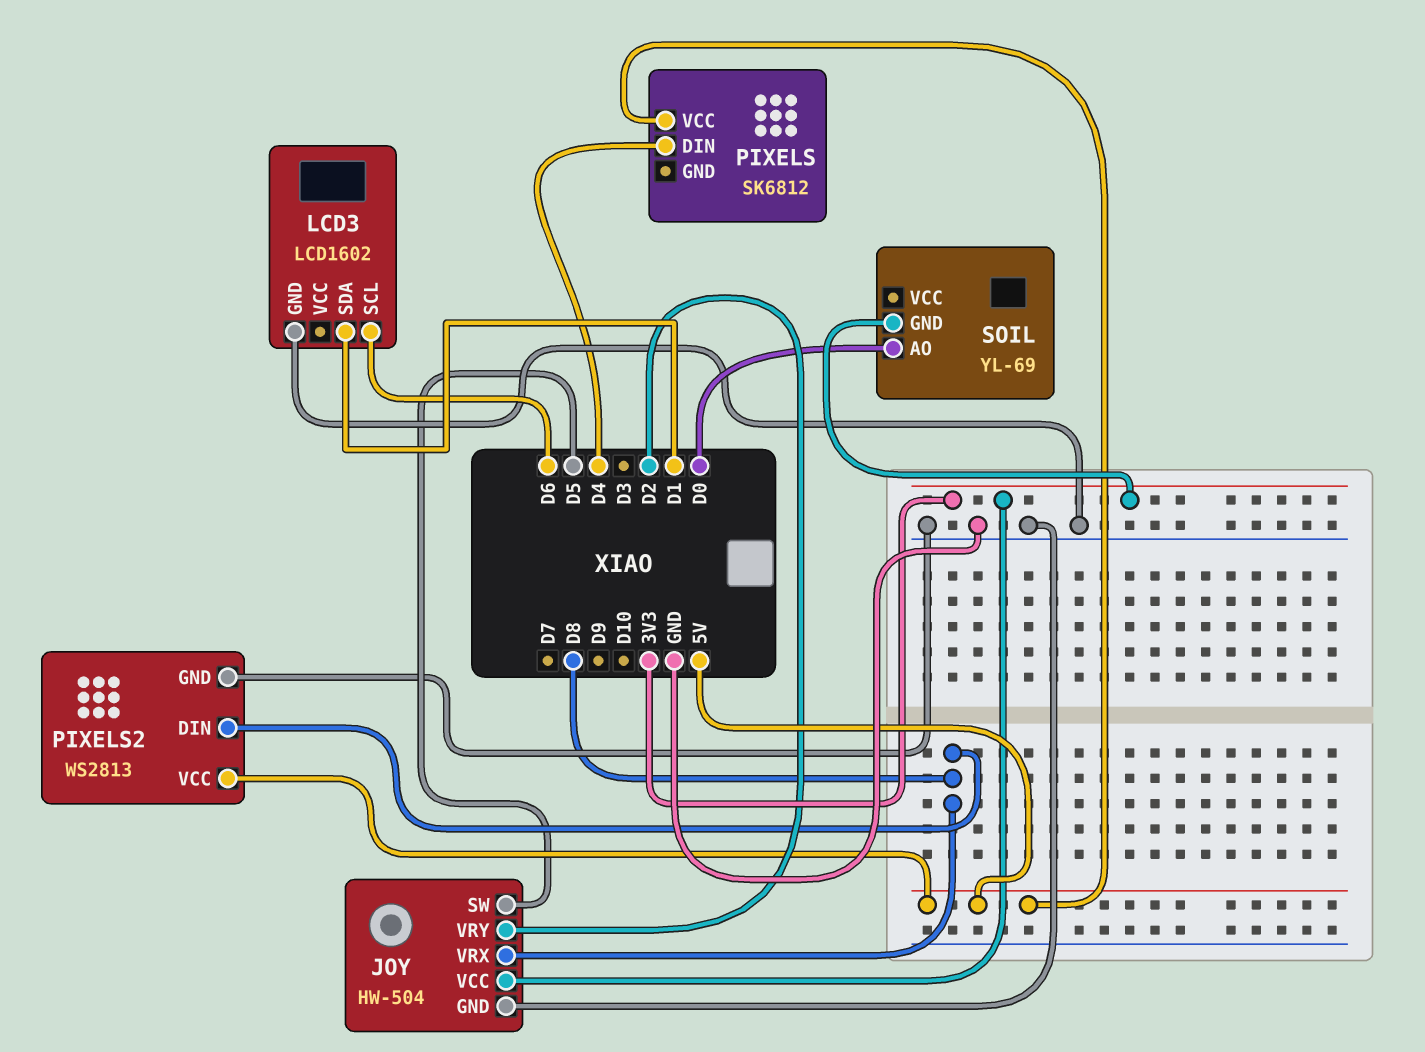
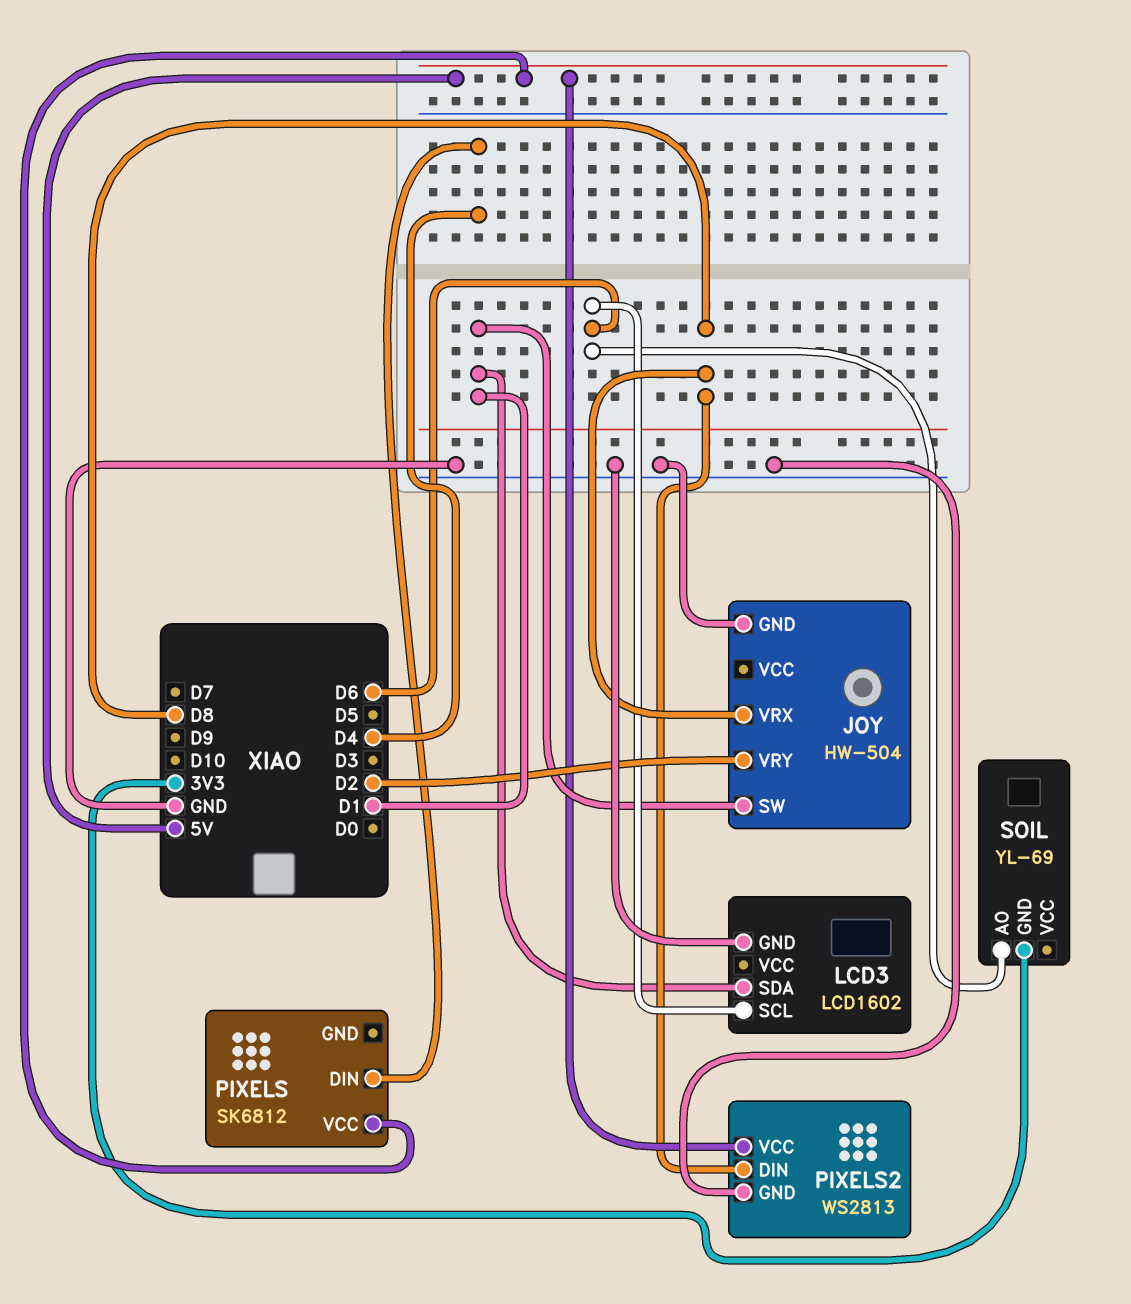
JOY pin SW: D5 -> D1
JOY pin VCC: 3V3 -> none
SOIL pin AO: D0 -> D6

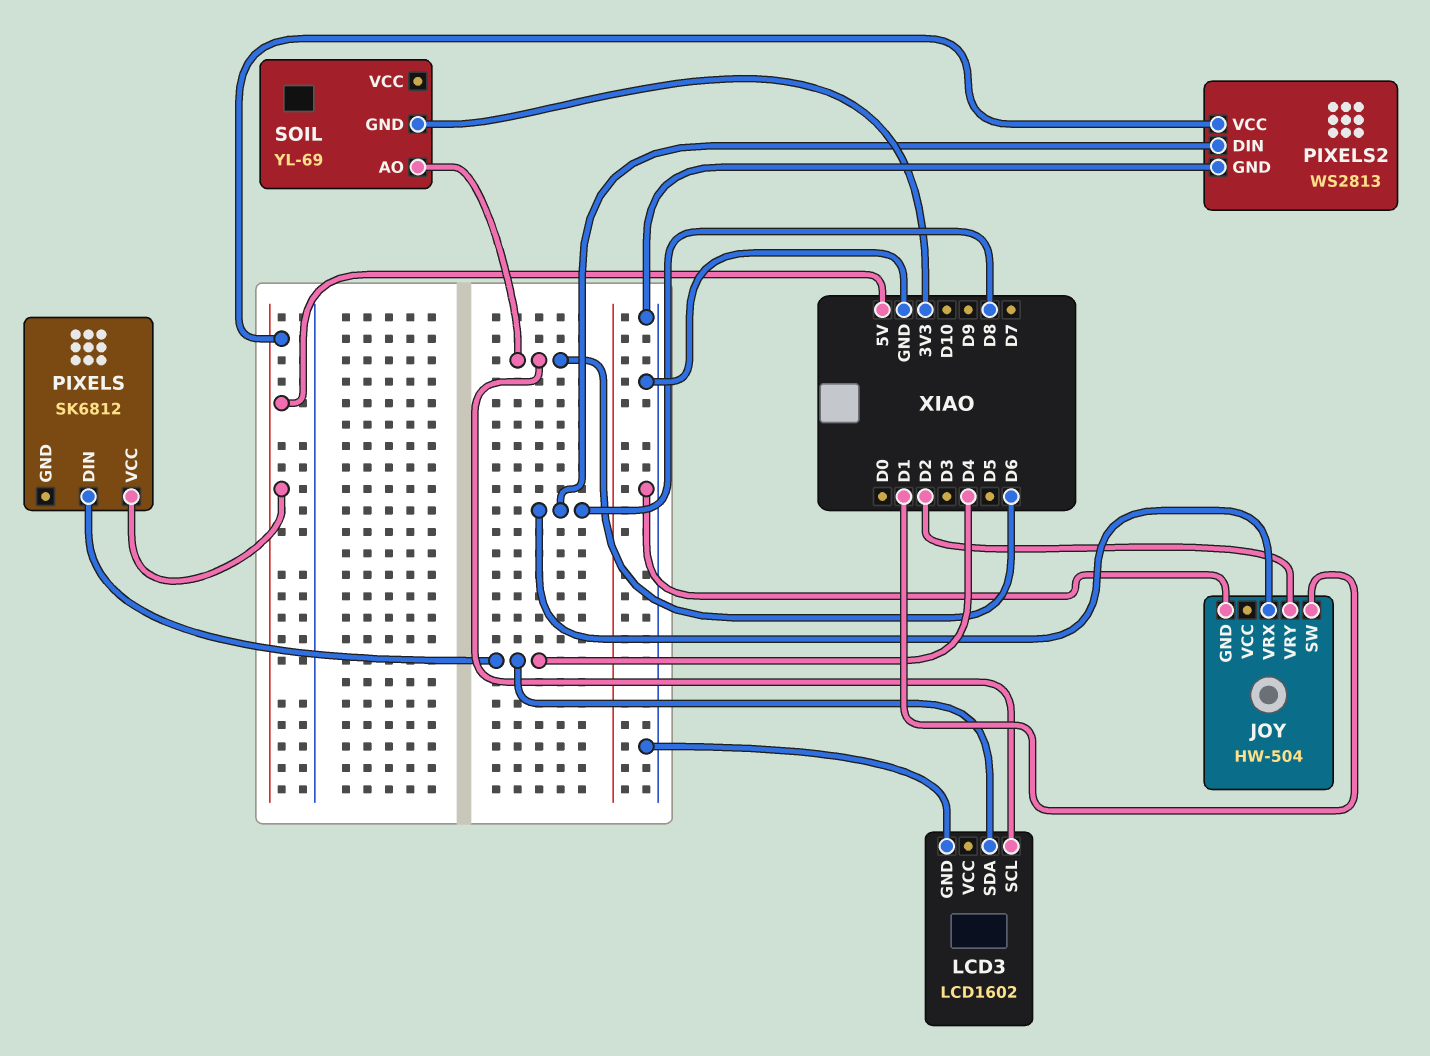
LCD3 pin SDA: D1 -> D4

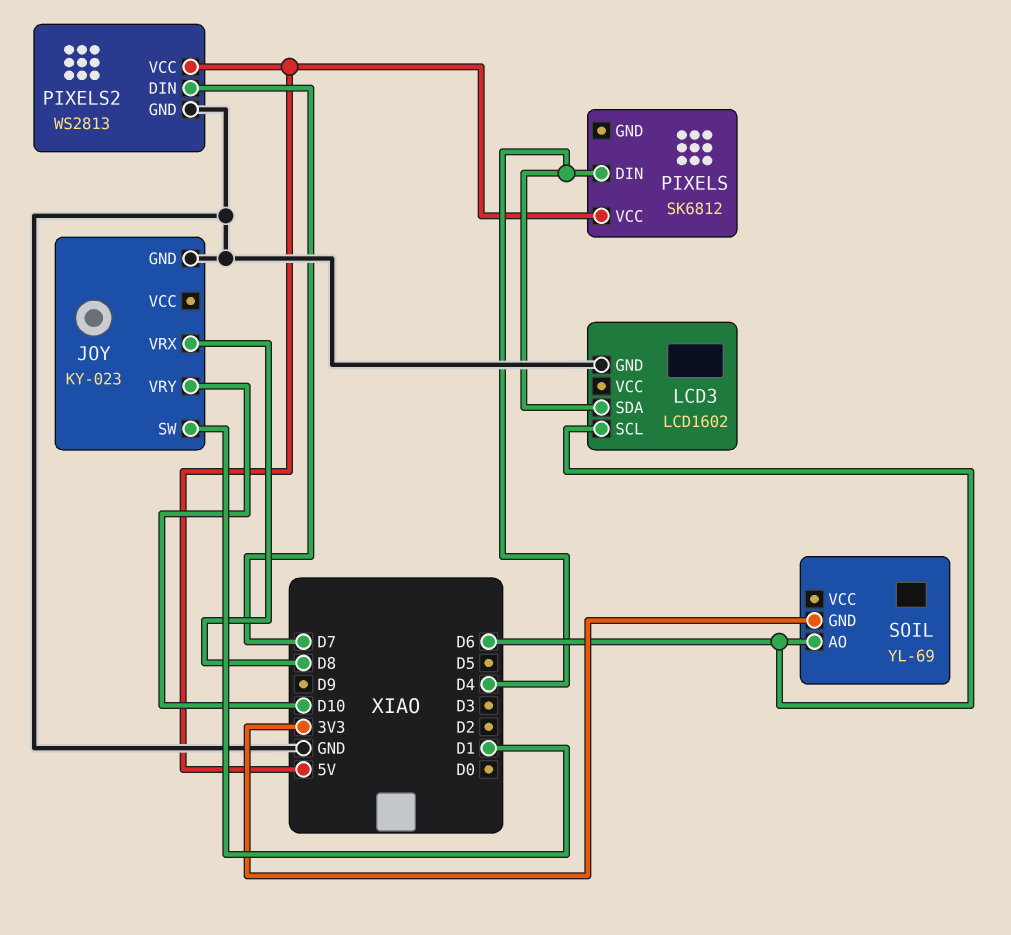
JOY: HW-504 -> KY-023
JOY pin VRY: D2 -> D10
PIXELS2 pin DIN: D8 -> D7

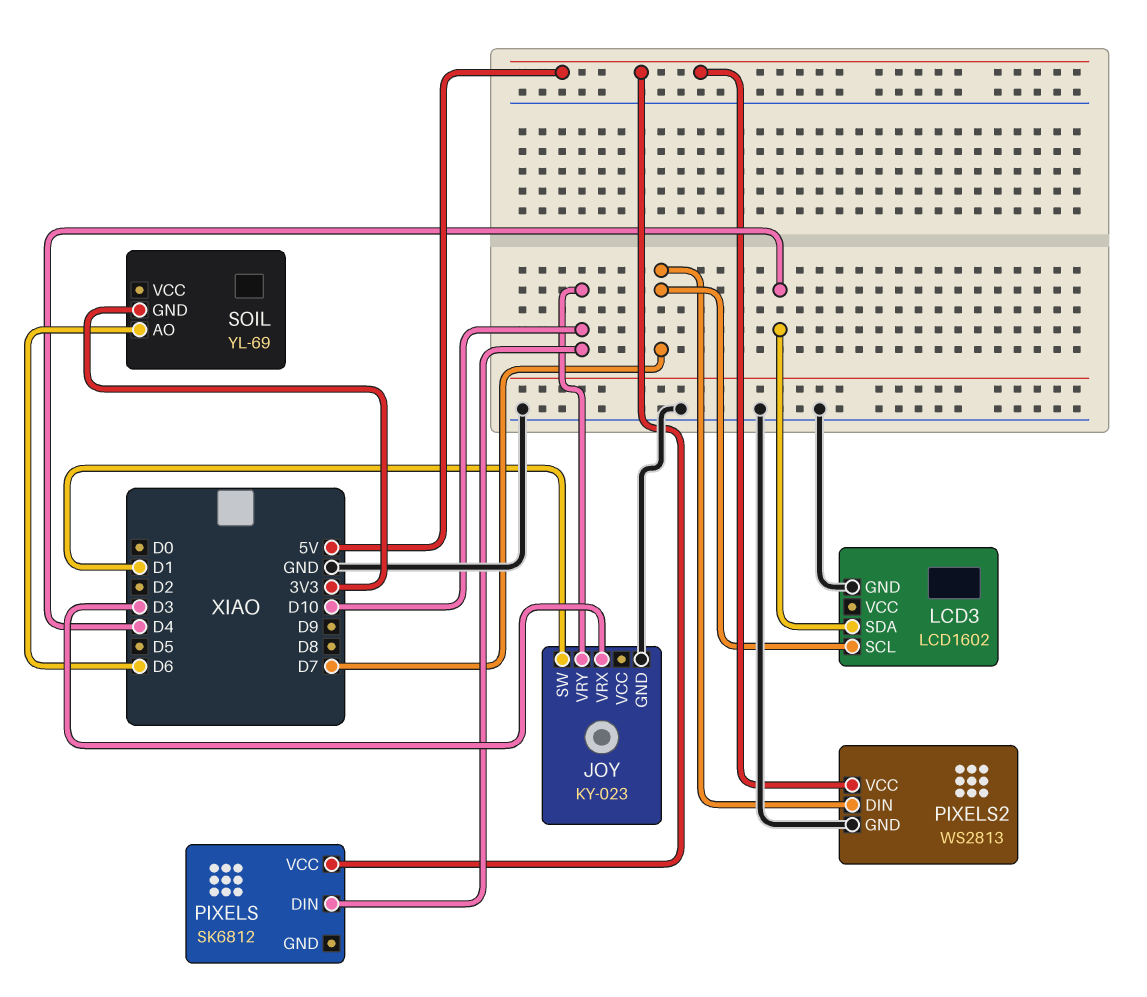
JOY pin VRX: D8 -> D3
LCD3 pin SCL: D6 -> D7
PIXELS pin DIN: D4 -> D10

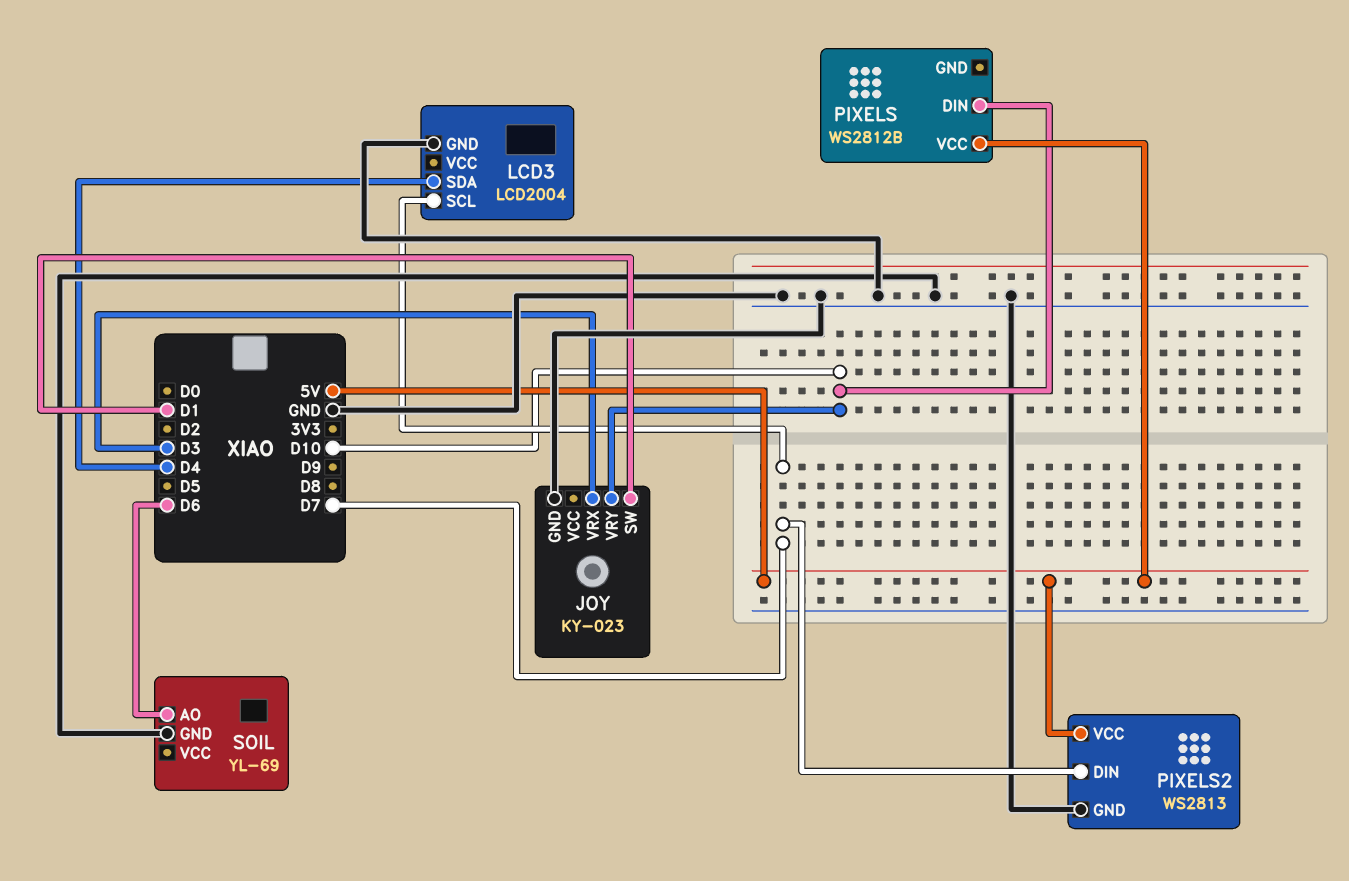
LCD3: LCD1602 -> LCD2004
PIXELS: SK6812 -> WS2812B
SOIL pin GND: 3V3 -> GND

